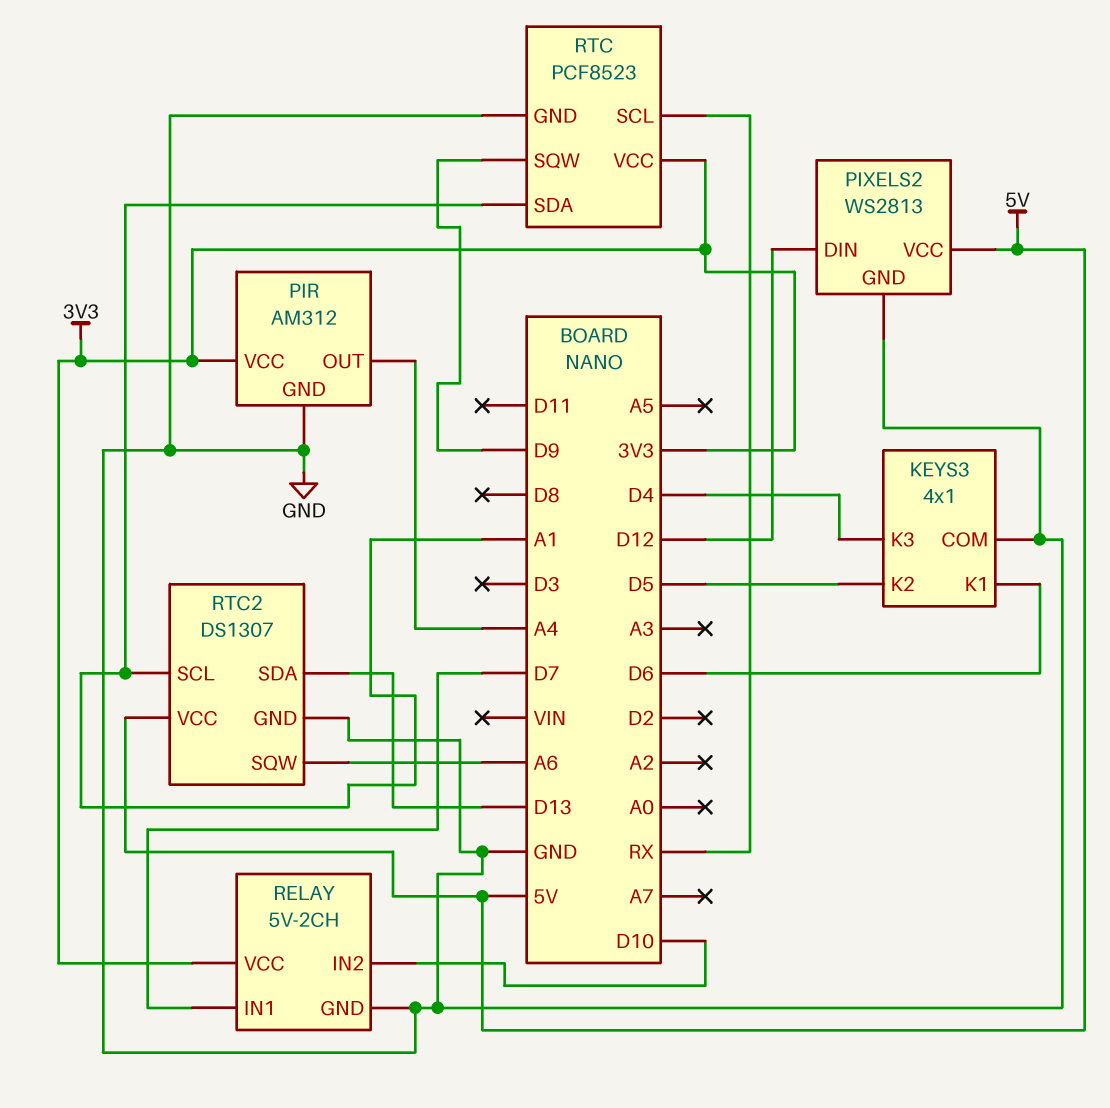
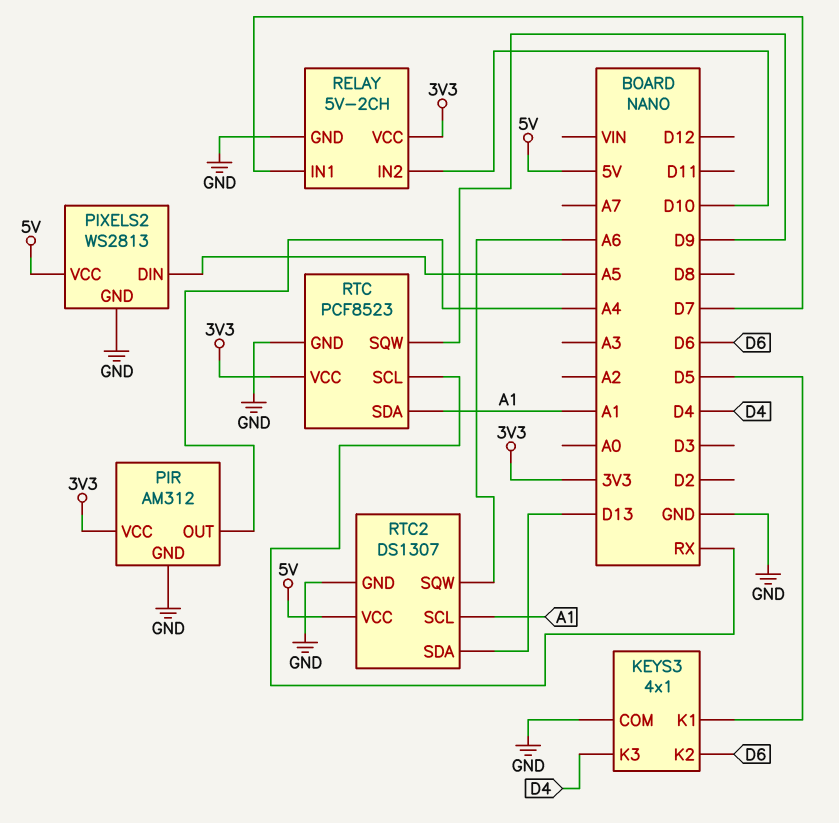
KEYS3 pin K1: D6 -> D5
KEYS3 pin K2: D5 -> D6
PIXELS2 pin DIN: D12 -> A5

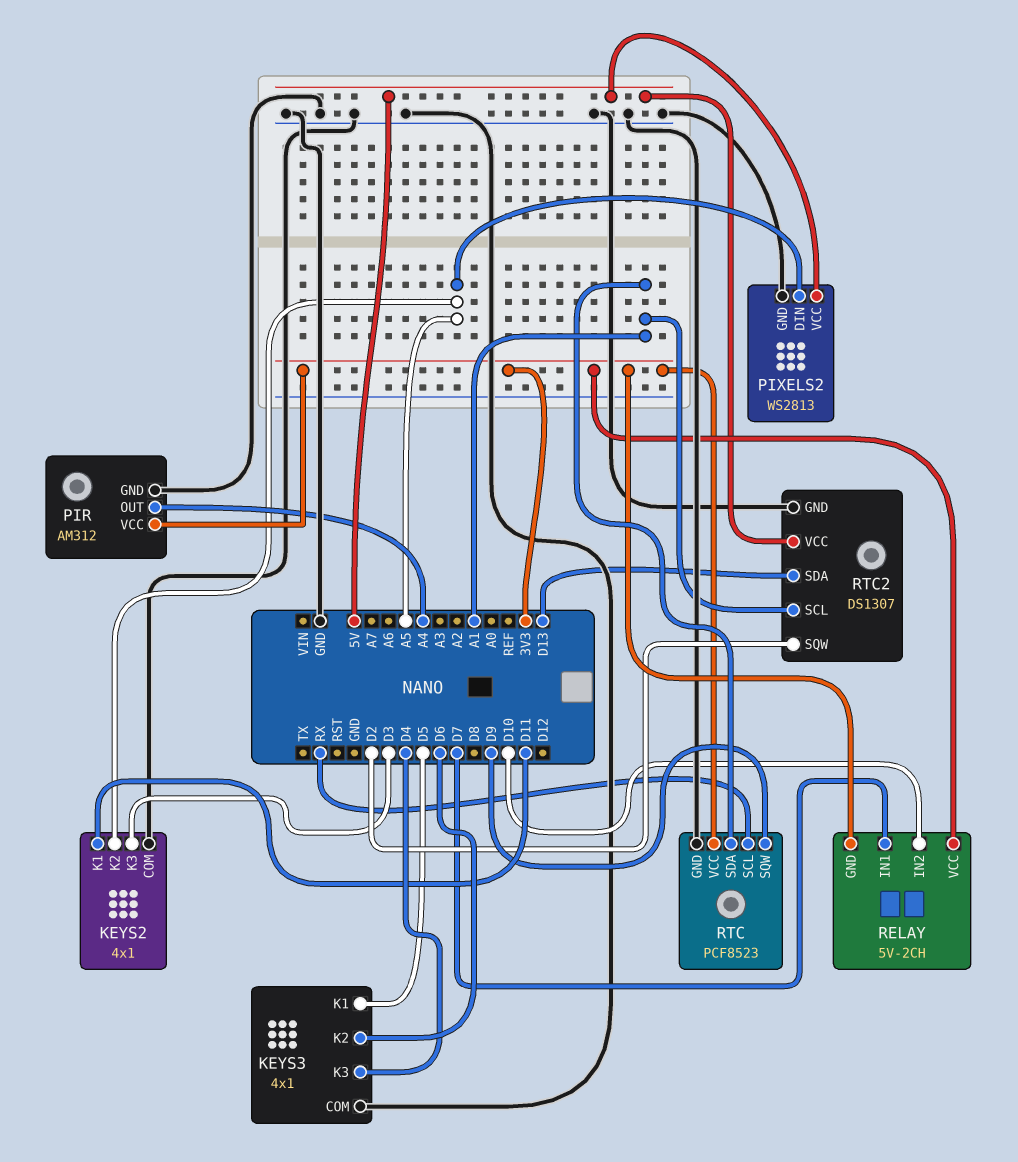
KEYS2: none -> 4x1
KEYS2 pin COM: none -> GND
KEYS2 pin K1: none -> D11
KEYS2 pin K2: none -> A5
KEYS2 pin K3: none -> D3
RELAY pin GND: GND -> 3V3
RTC2 pin SQW: A6 -> D2

